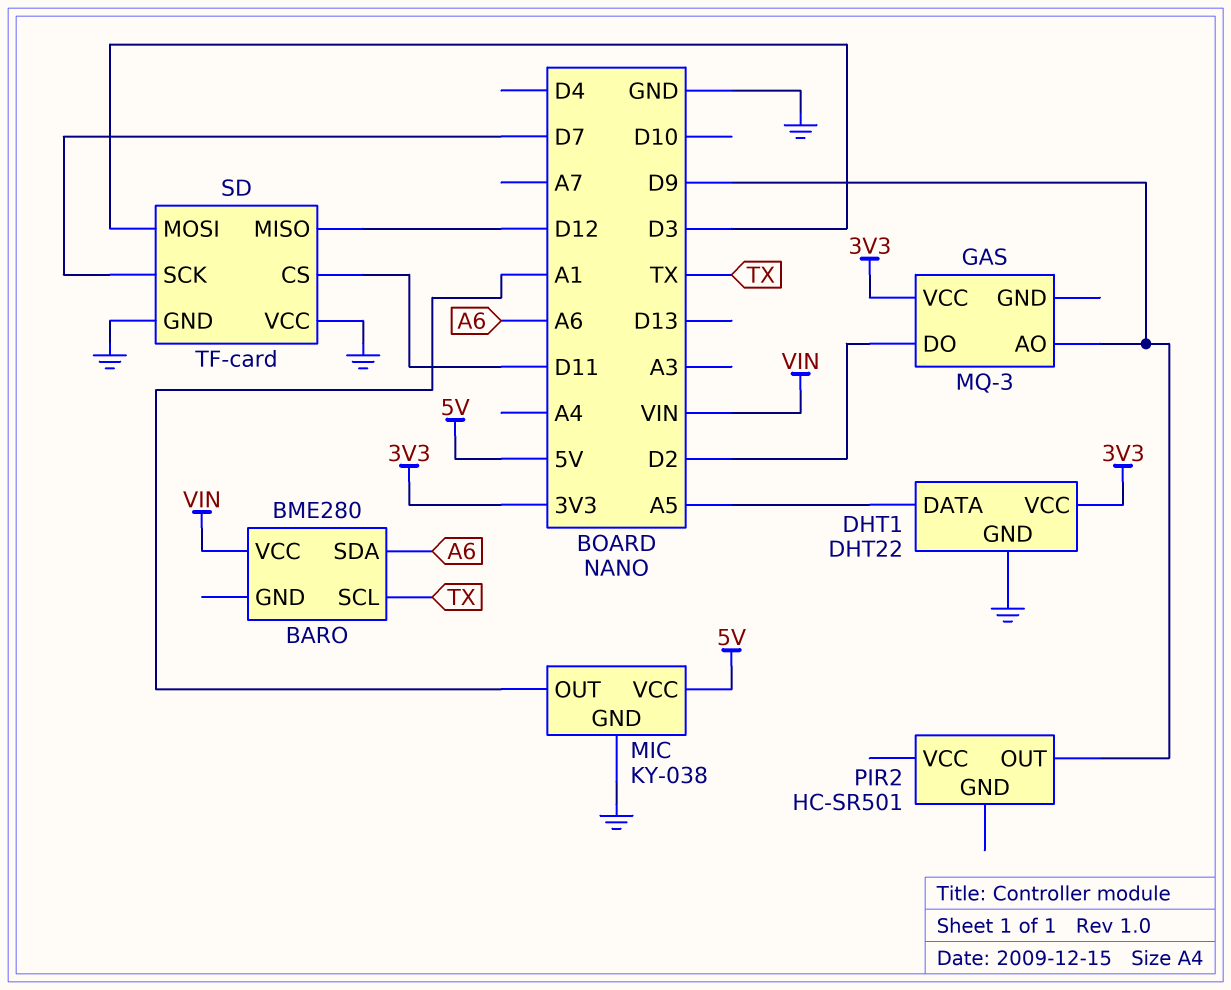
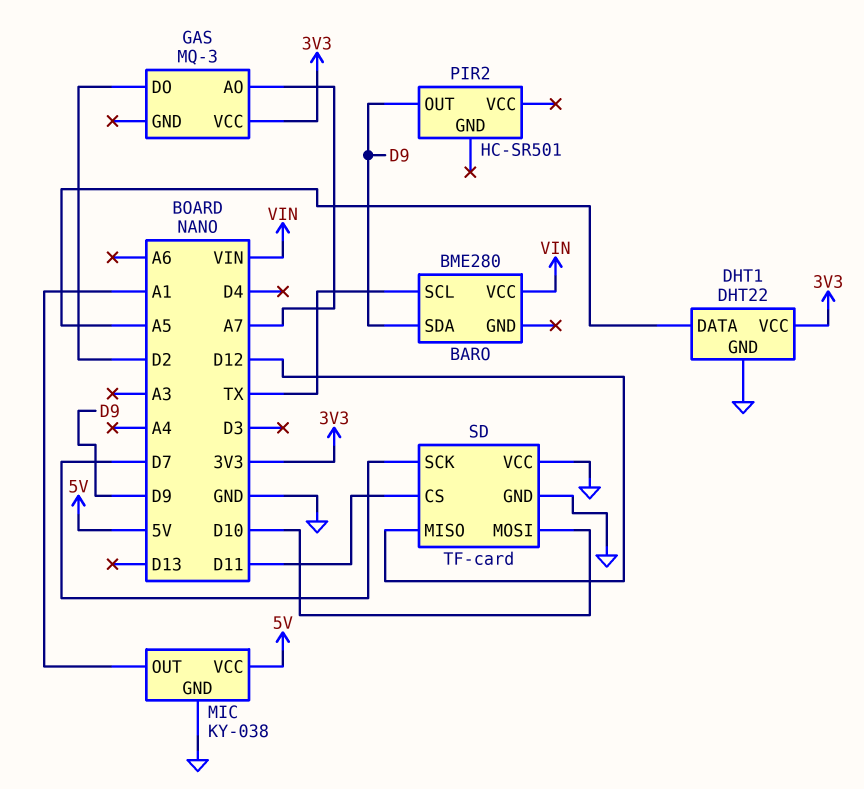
BARO pin SDA: A6 -> D9
GAS pin AO: D9 -> A7
SD pin MOSI: D3 -> D10

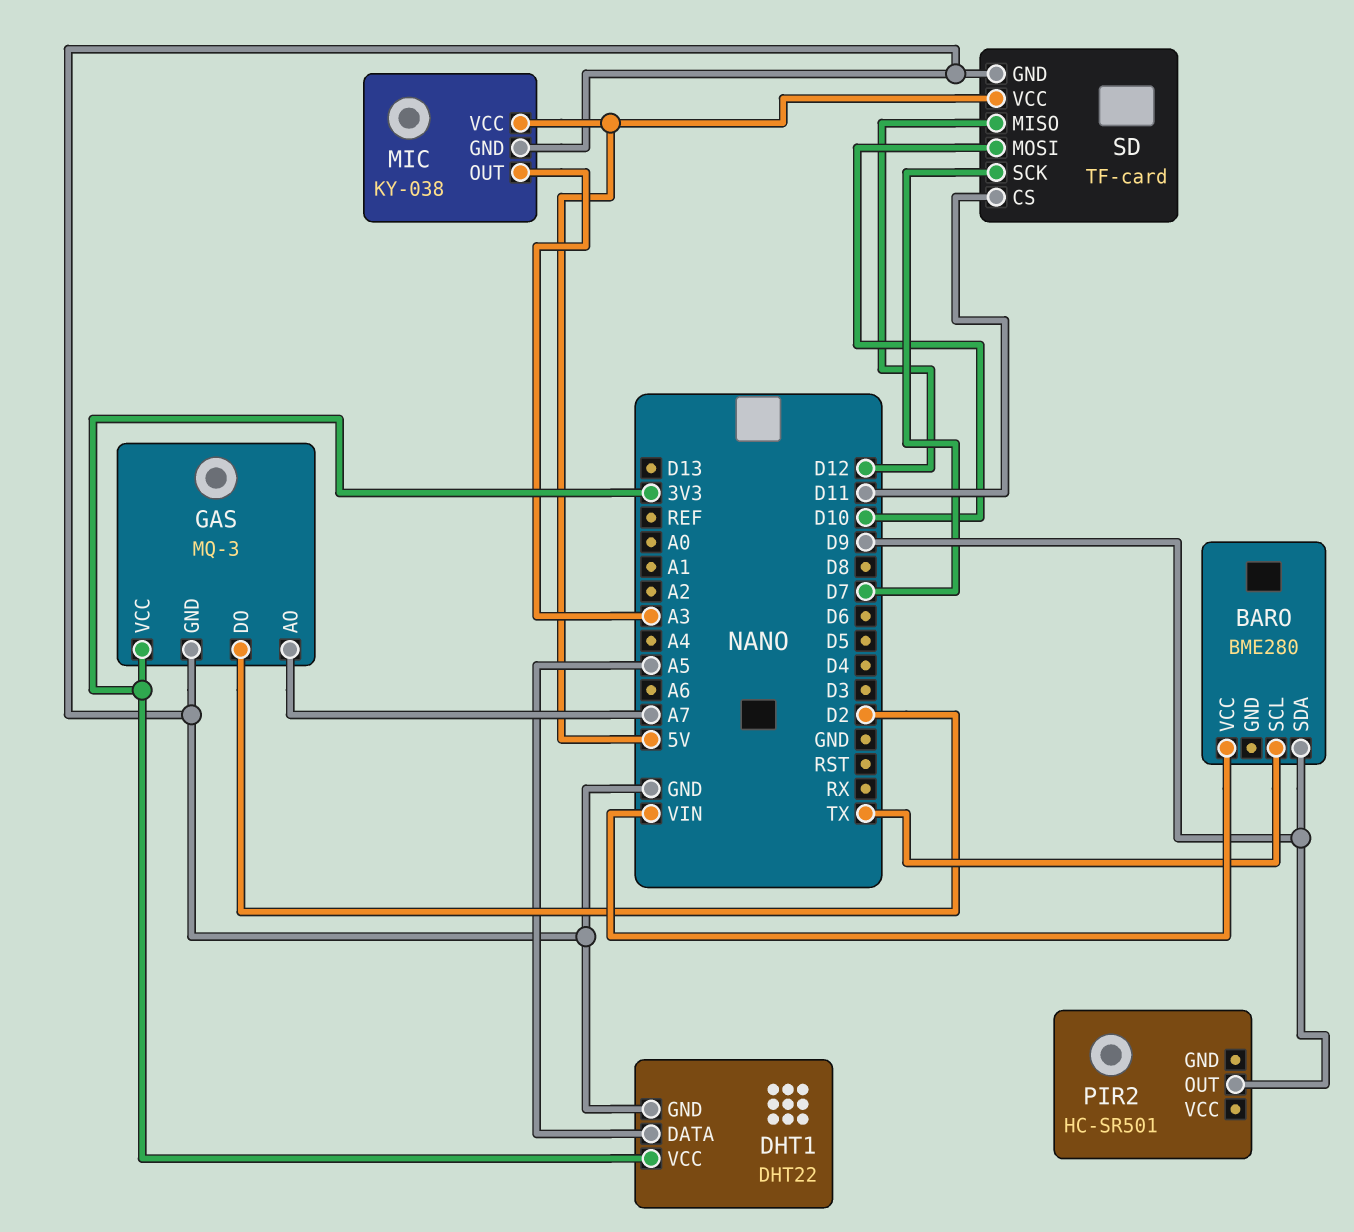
GAS pin GND: none -> GND
MIC pin OUT: A1 -> A3
SD pin VCC: GND -> 5V

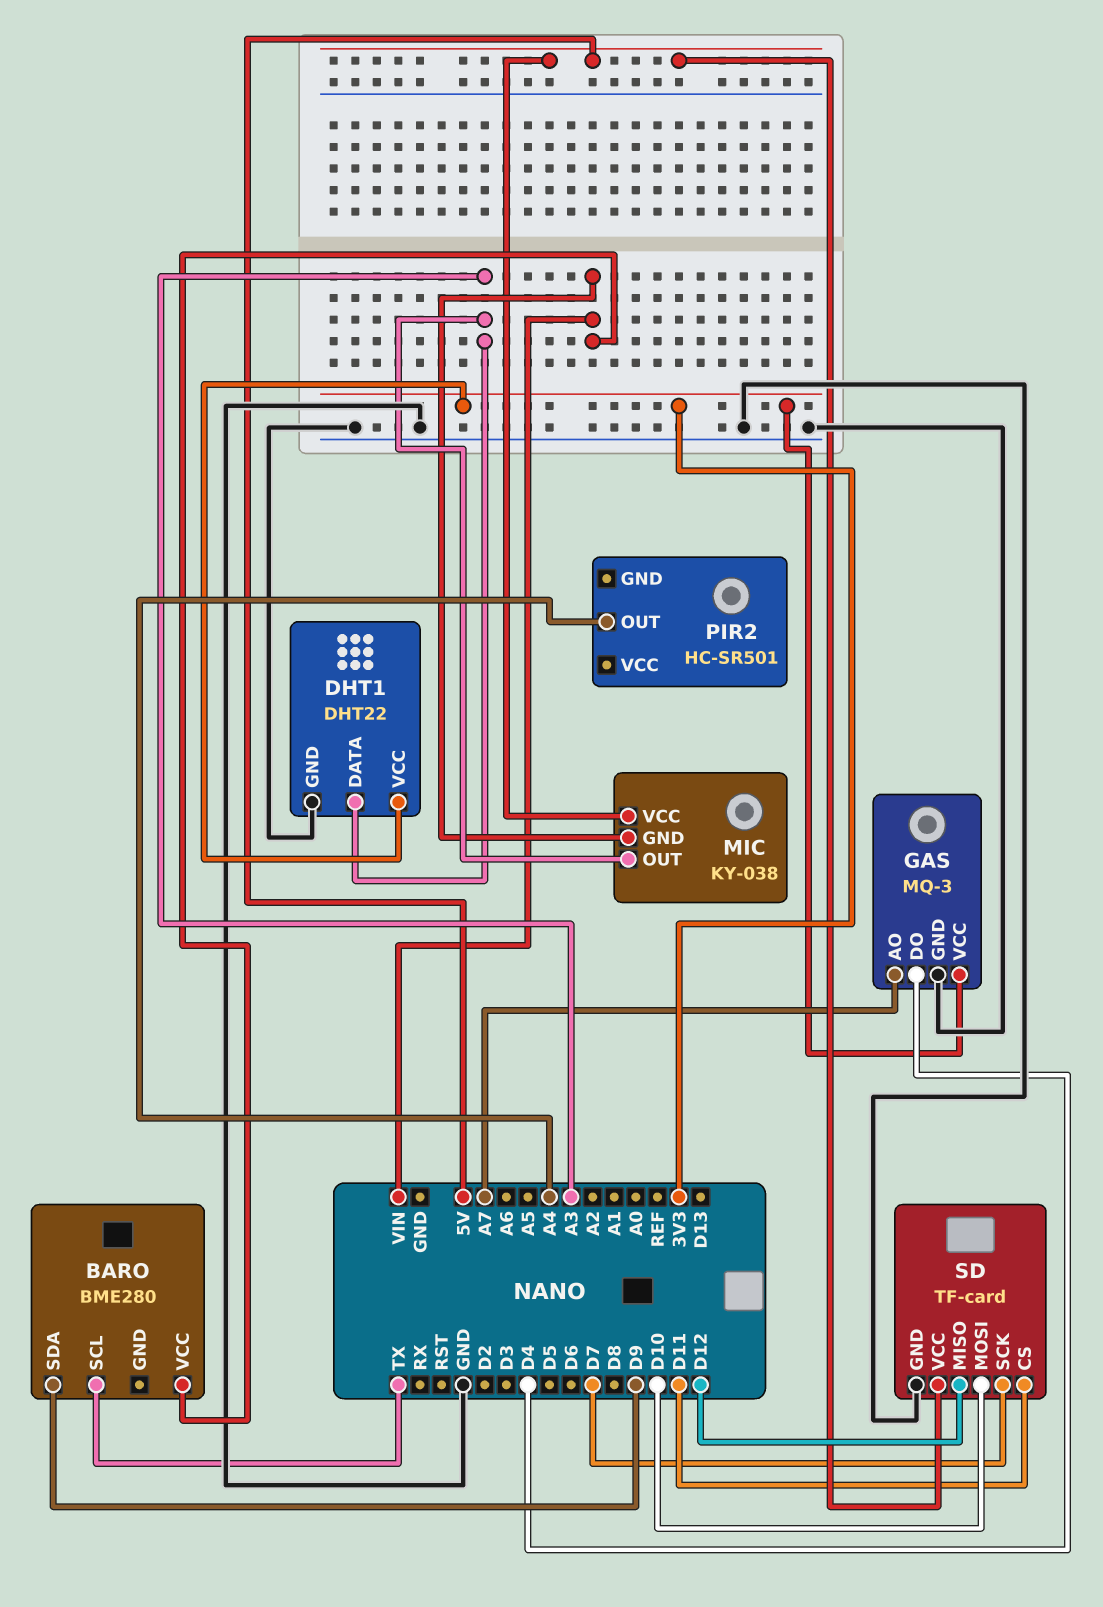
DHT1 pin DATA: A5 -> A3
GAS pin DO: D2 -> D4
MIC pin GND: GND -> VIN
PIR2 pin OUT: D9 -> A4

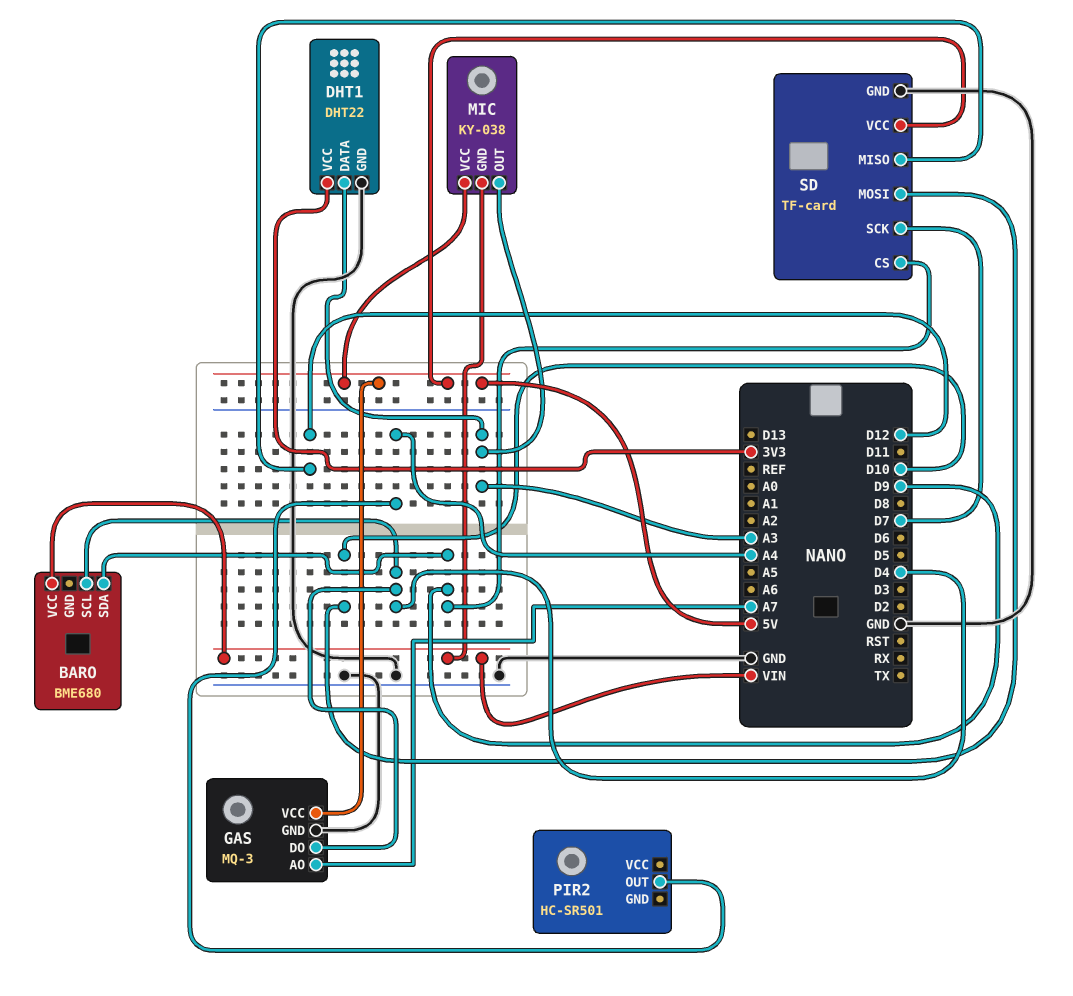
BARO: BME280 -> BME680
BARO pin SCL: TX -> D4
GAS pin VCC: 3V3 -> 5V
SD pin CS: D11 -> D9

